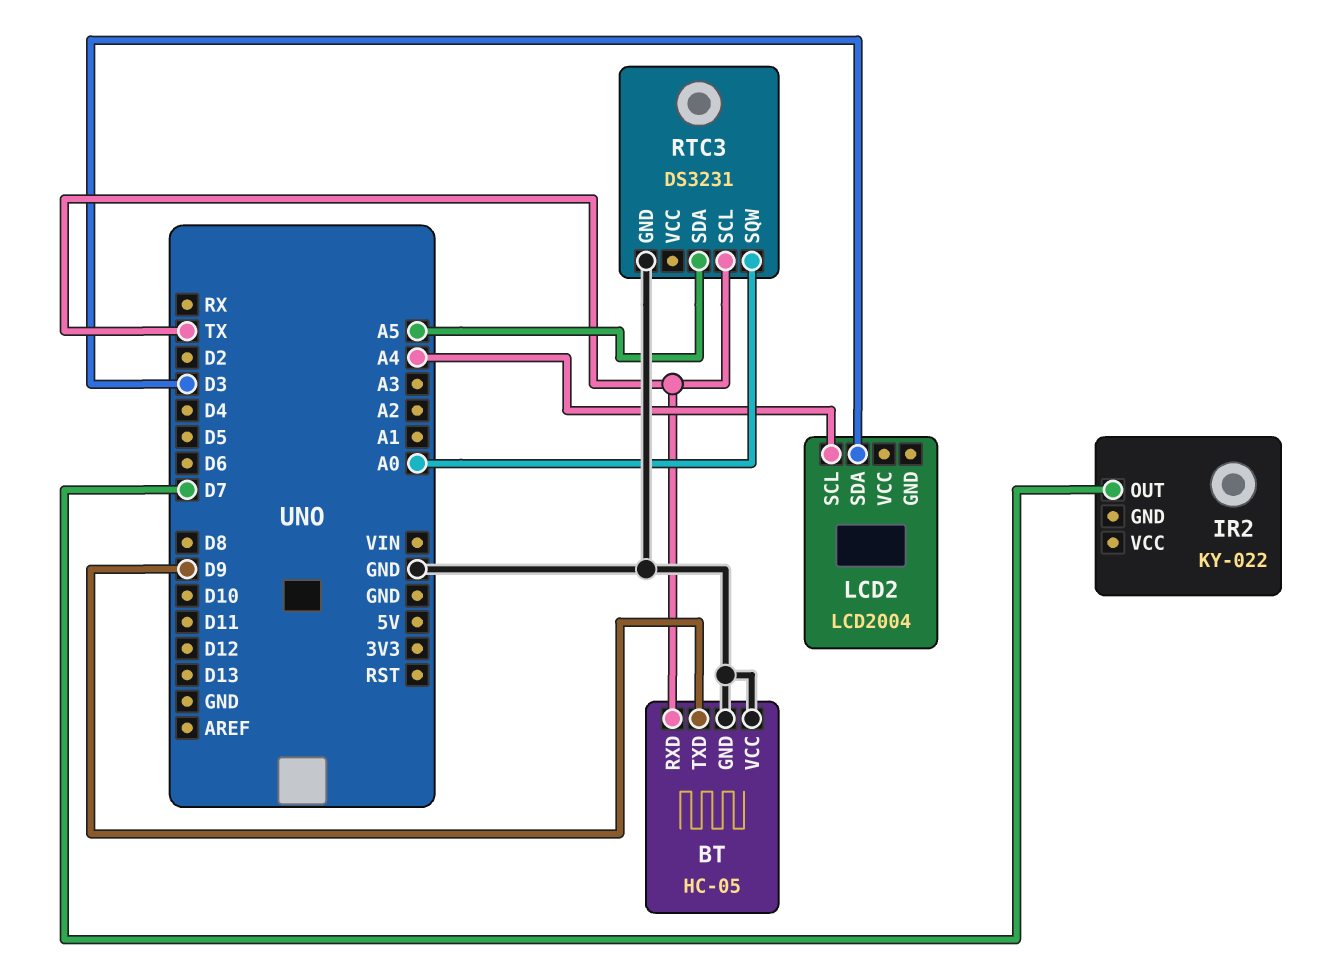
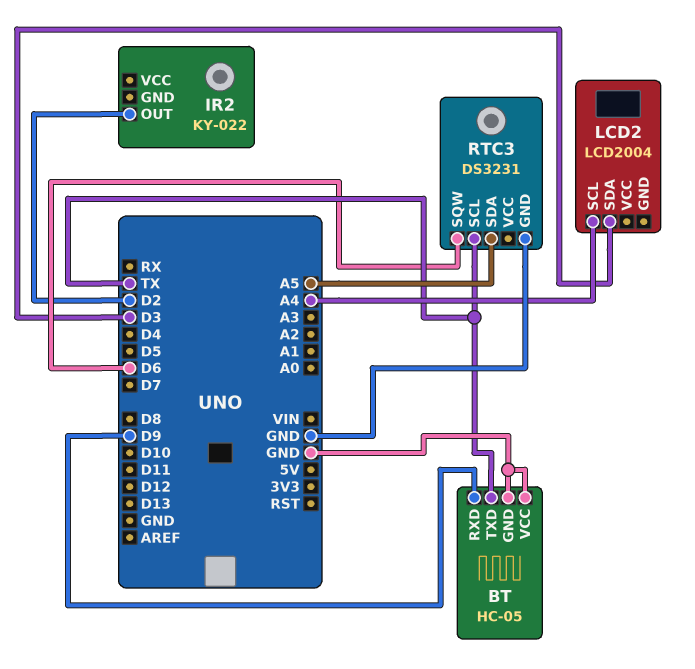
BT pin RXD: TX -> D9
BT pin TXD: D9 -> TX
IR2 pin OUT: D7 -> D2
RTC3 pin SQW: A0 -> D6

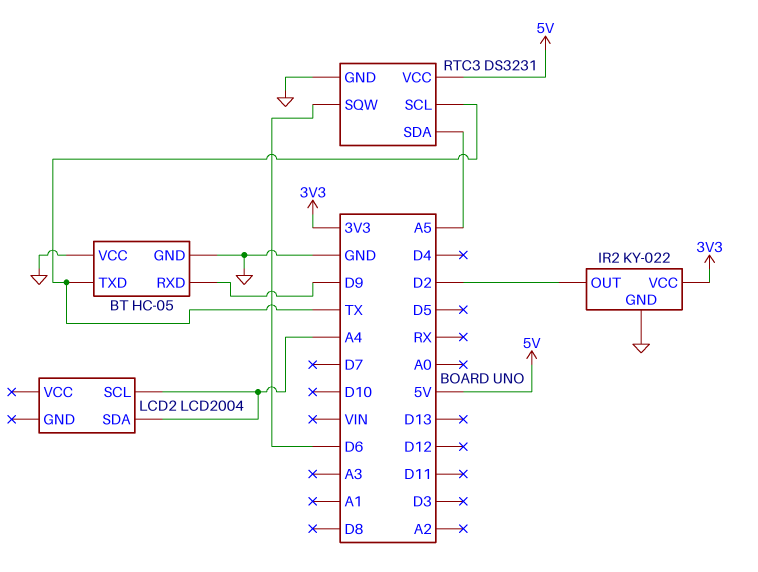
IR2 pin GND: none -> GND
IR2 pin VCC: none -> 3V3
LCD2 pin SDA: D3 -> A4
RTC3 pin VCC: none -> 5V

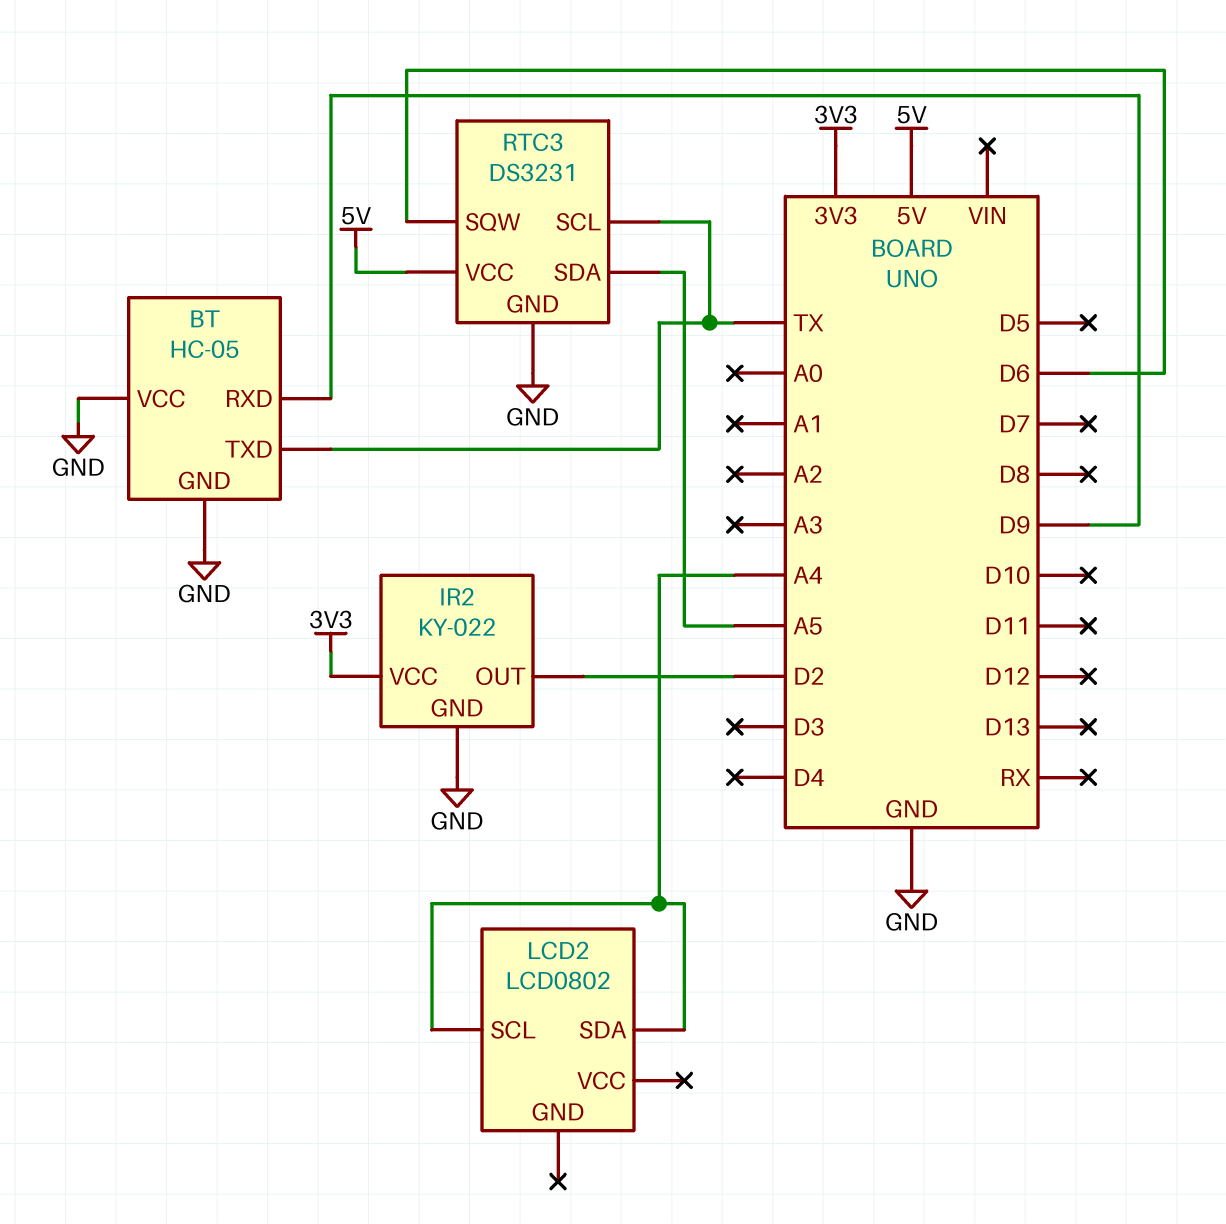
LCD2: LCD2004 -> LCD0802

